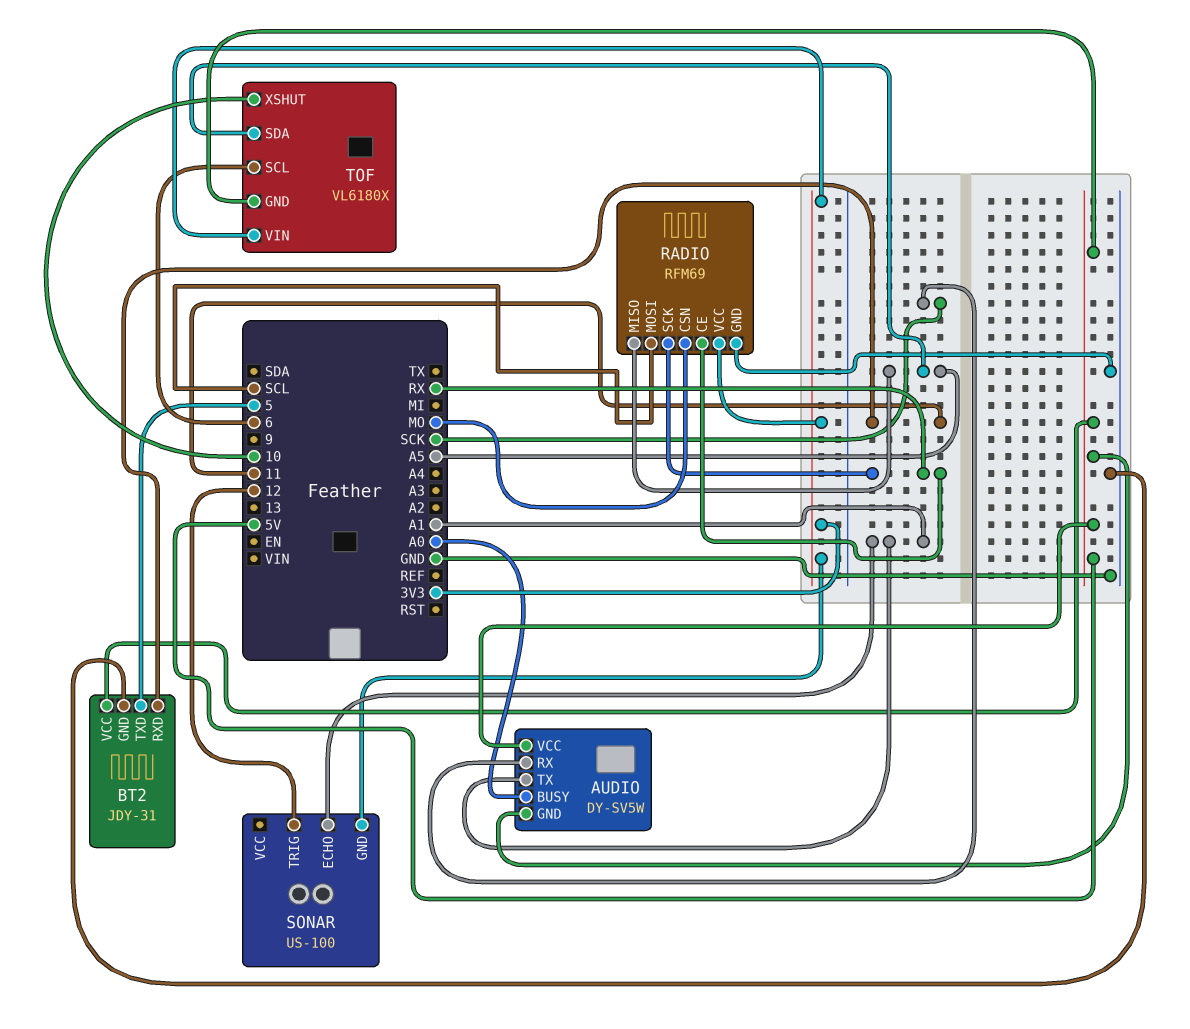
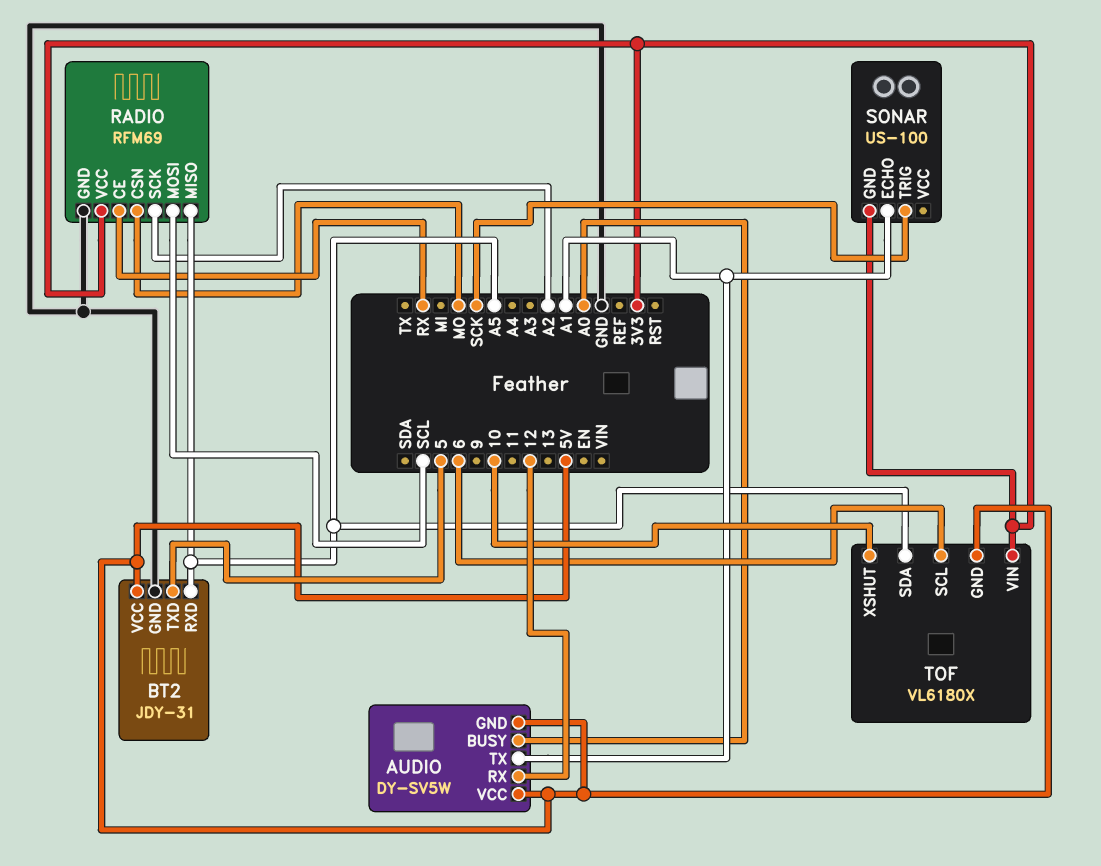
AUDIO pin RX: SCK -> 12
BT2 pin RXD: 11 -> A5
RADIO pin SCK: RX -> A2
SONAR pin TRIG: 12 -> SCK

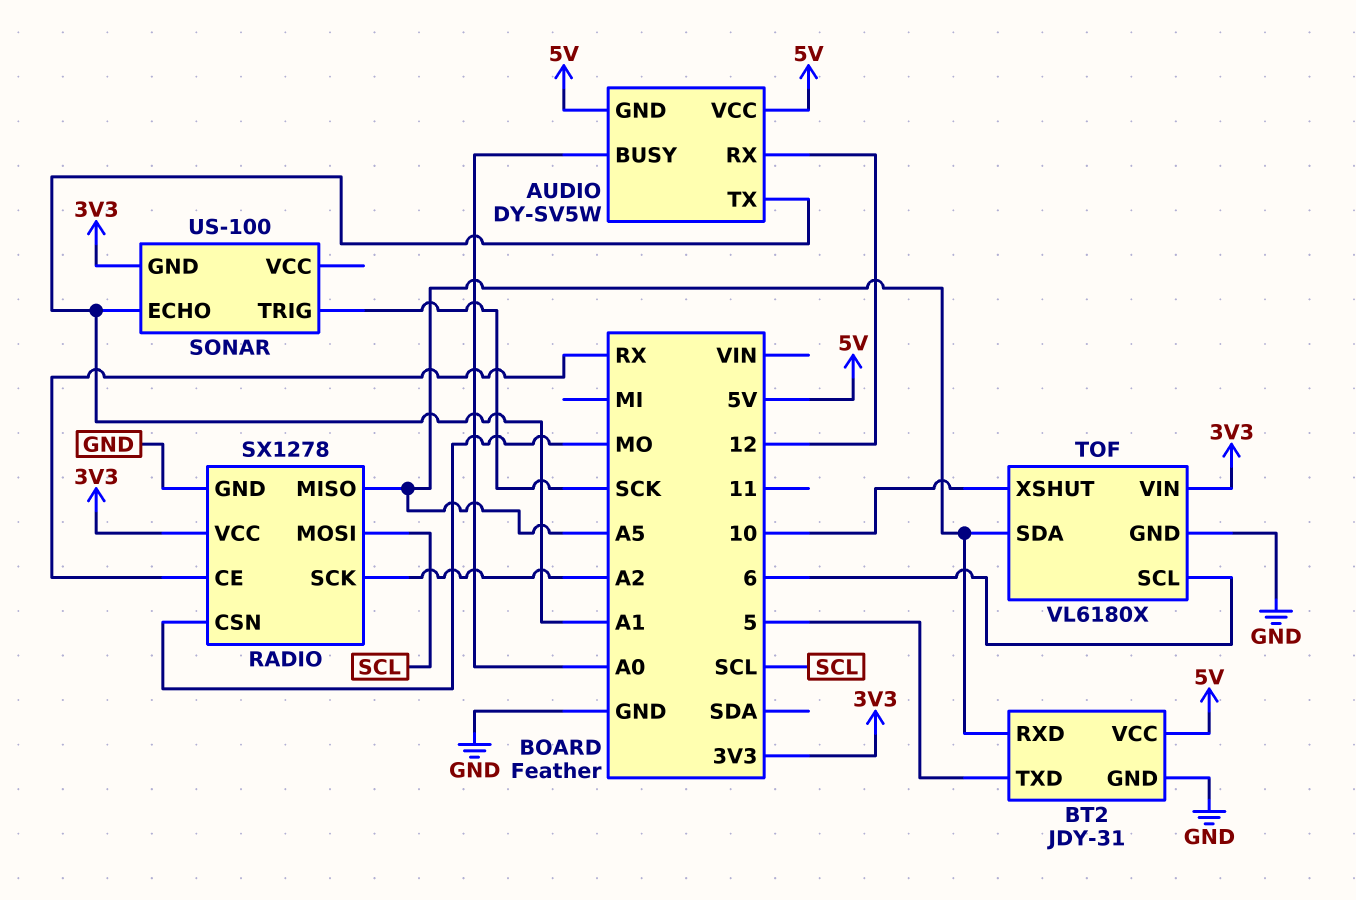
RADIO: RFM69 -> SX1278
TOF pin GND: 5V -> GND

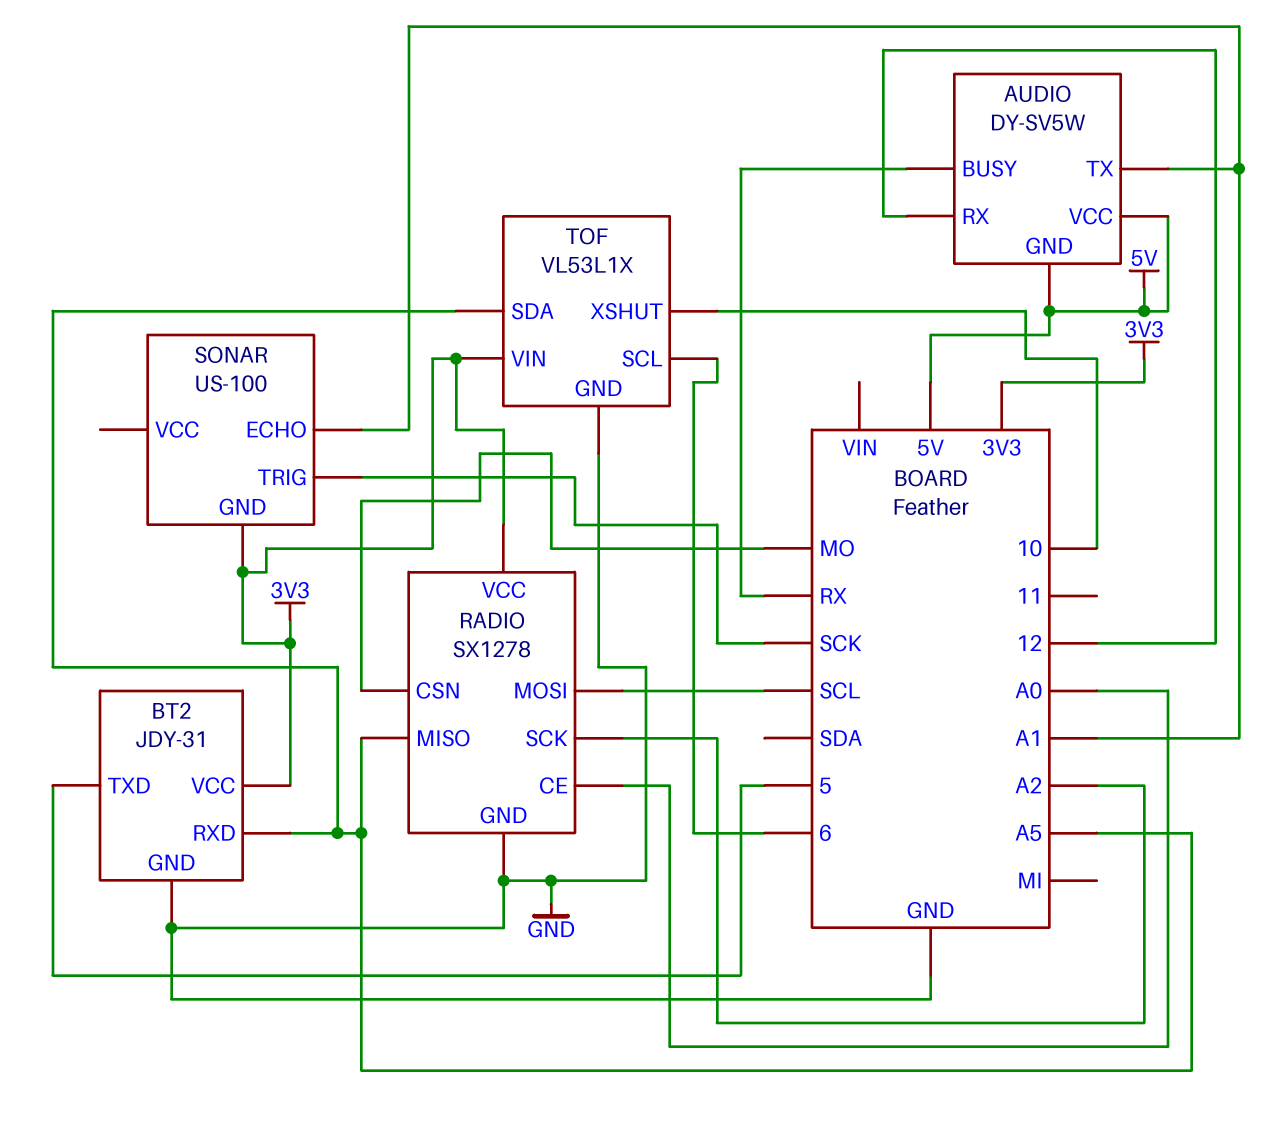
AUDIO pin BUSY: A0 -> RX
BT2 pin VCC: 5V -> 3V3
RADIO pin CE: RX -> A0
TOF: VL6180X -> VL53L1X

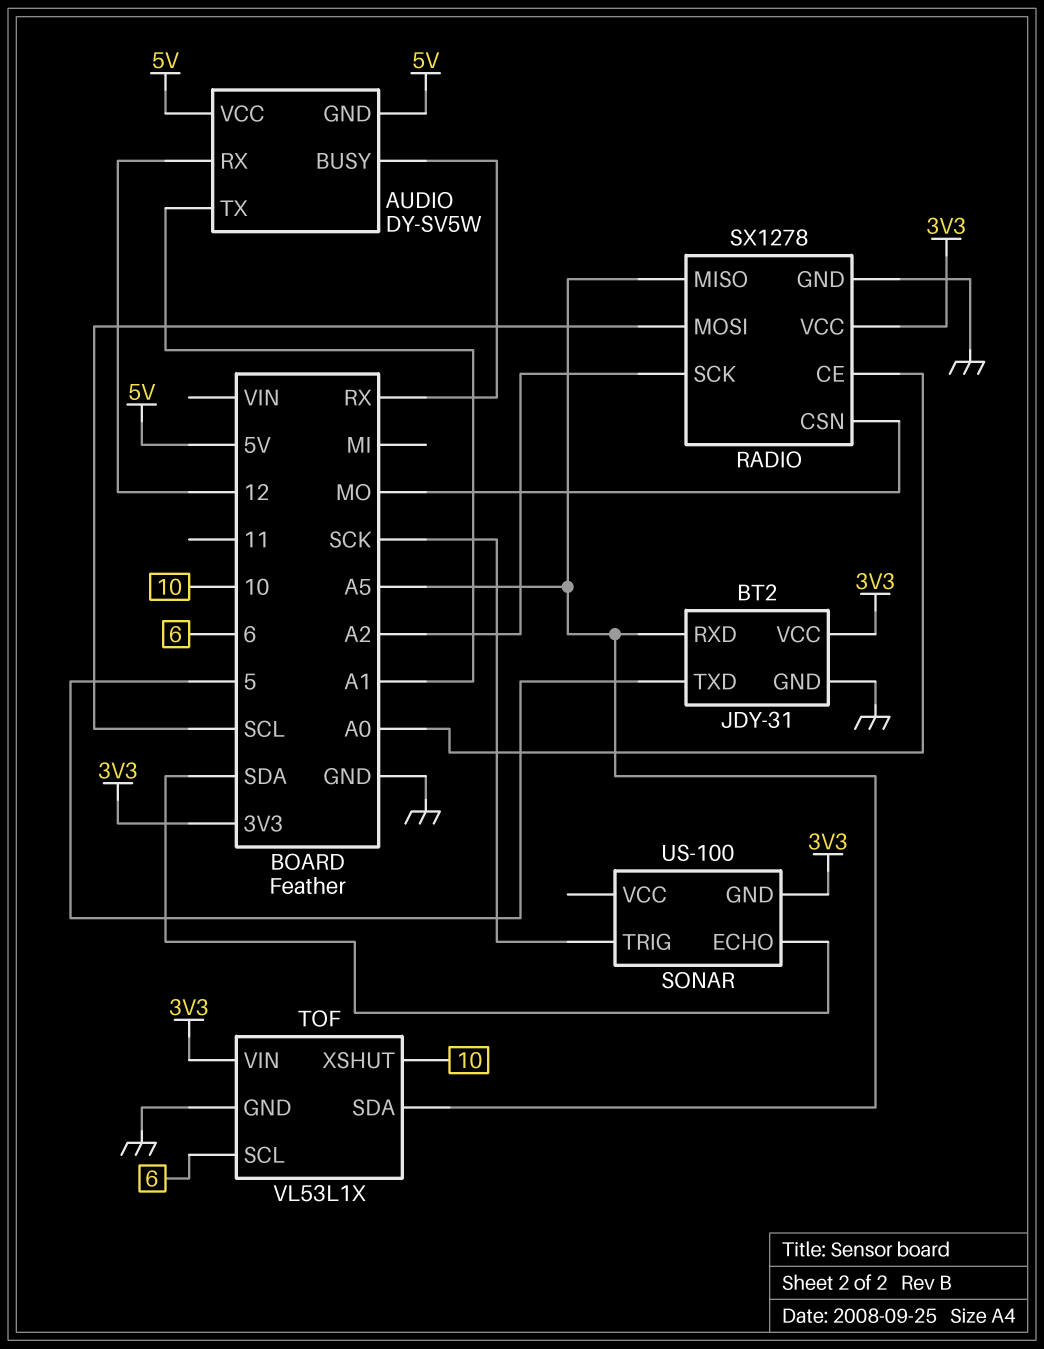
SONAR pin ECHO: A1 -> SDA

